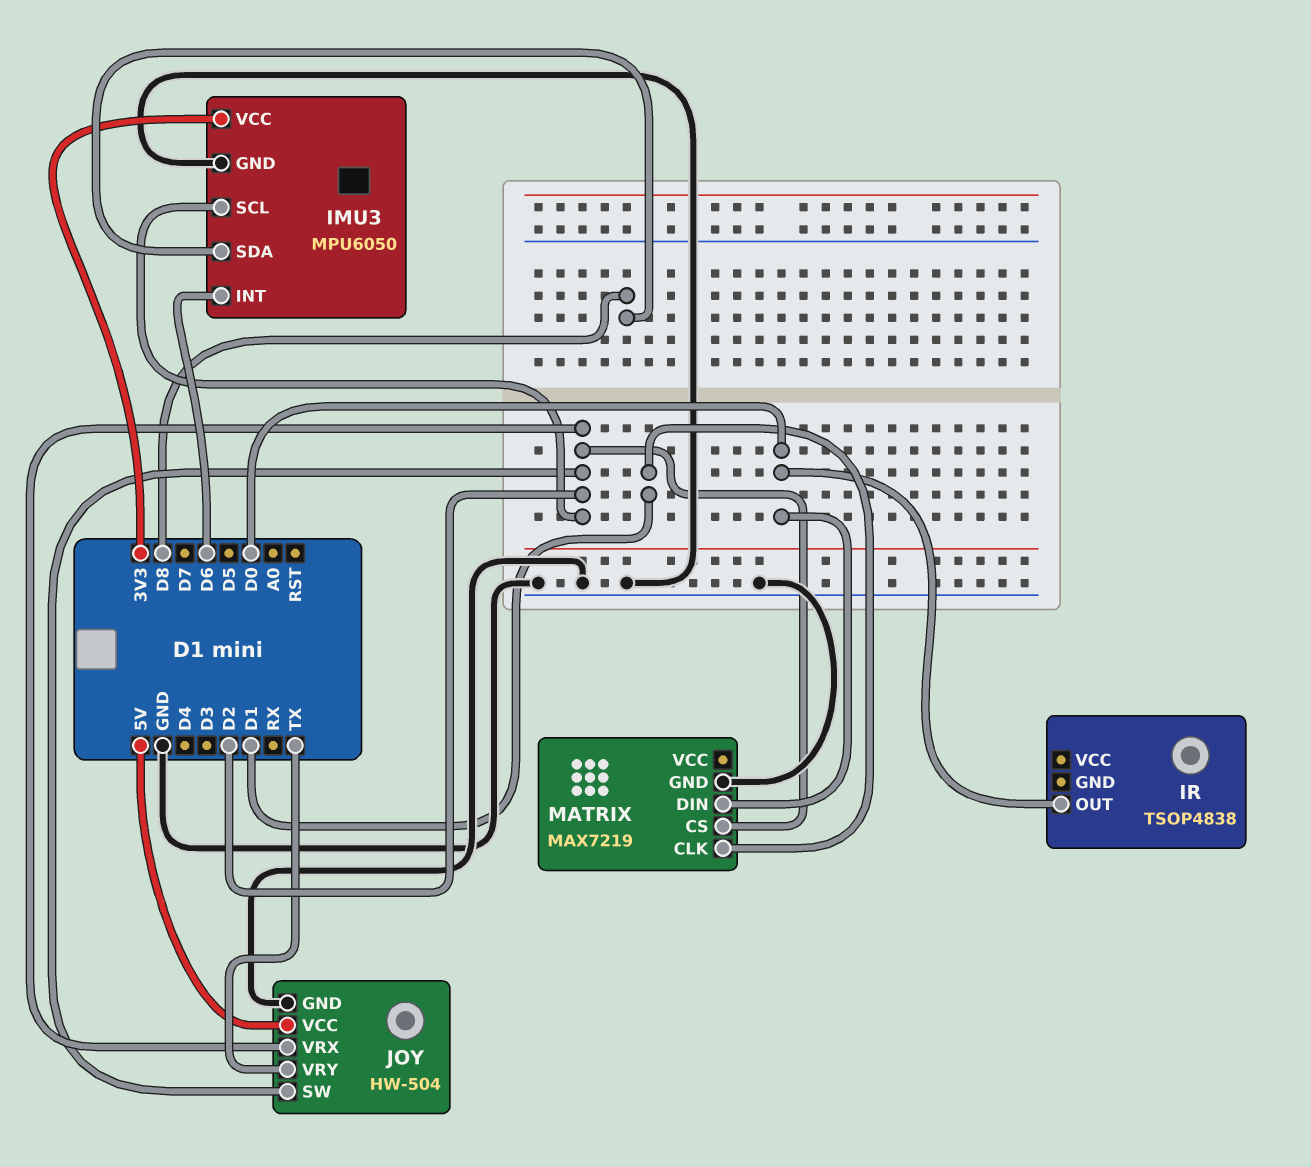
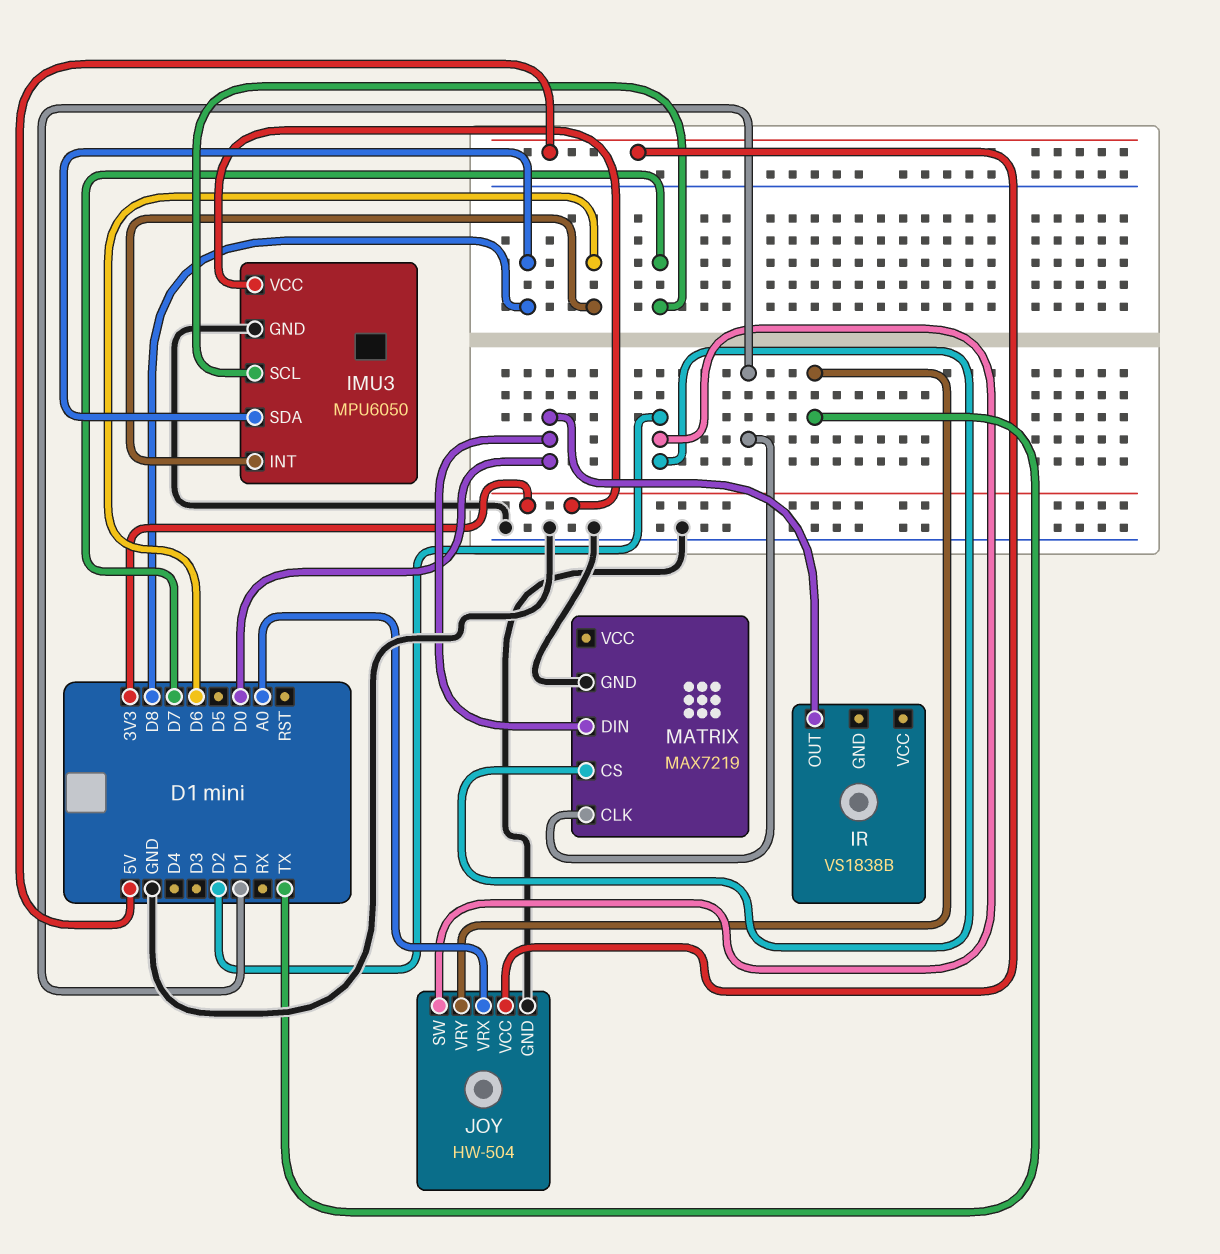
IMU3 pin SCL: D2 -> D7
IR: TSOP4838 -> VS1838B
JOY pin VRX: D2 -> A0

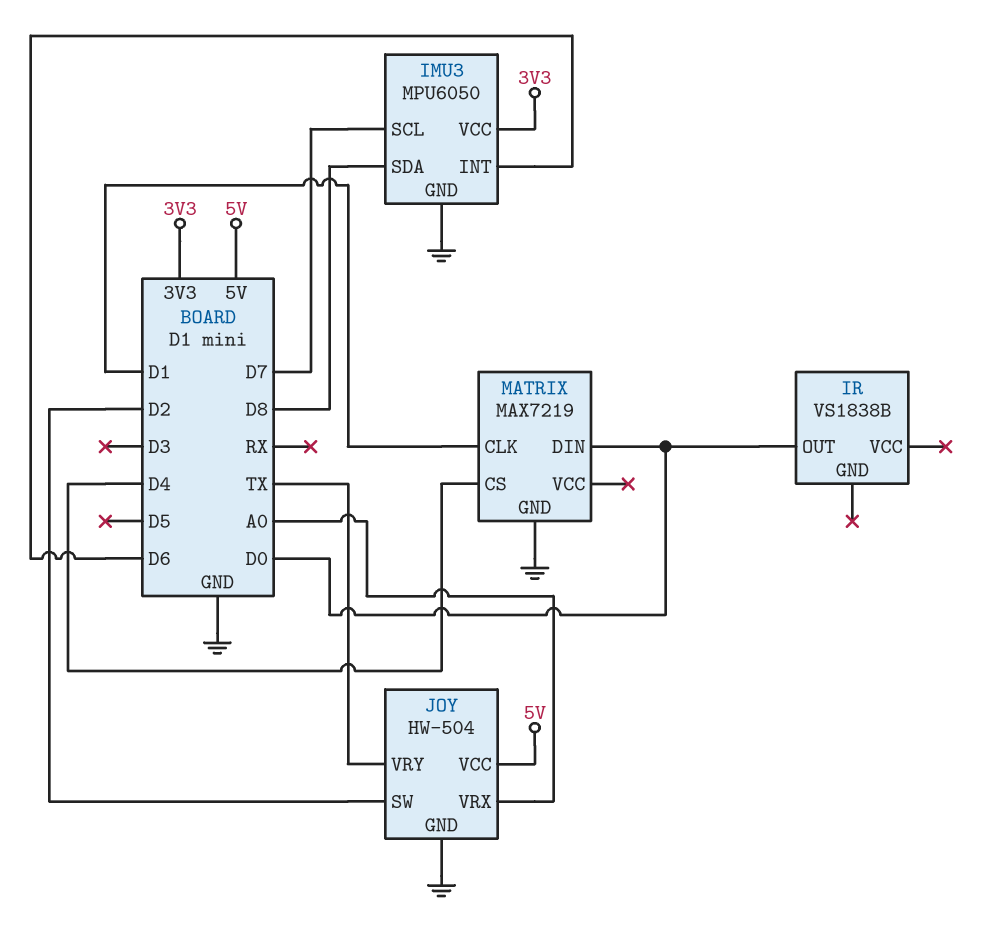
MATRIX pin CS: D2 -> D4

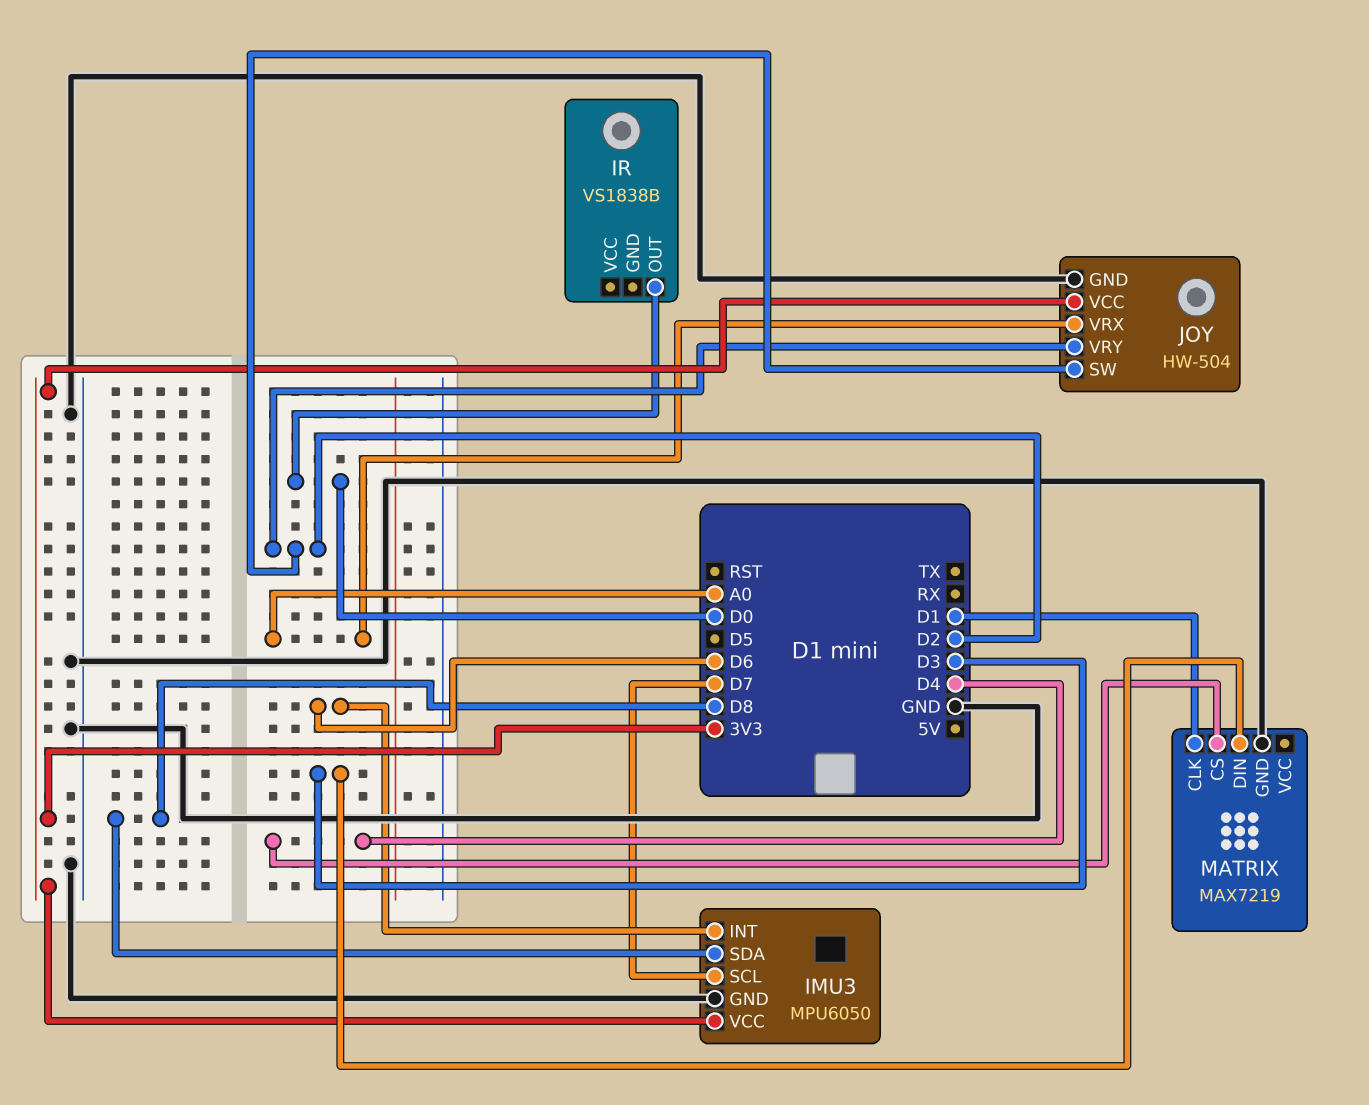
JOY pin VCC: 5V -> 3V3
JOY pin VRY: TX -> D2
MATRIX pin DIN: D0 -> D3

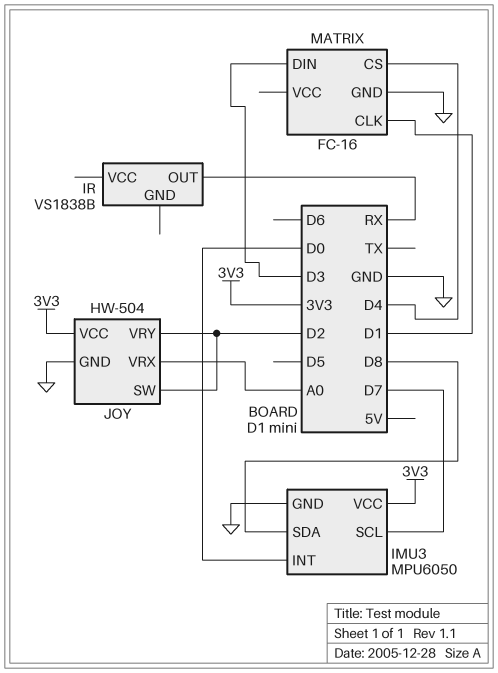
IMU3 pin INT: D6 -> D0
IR pin OUT: D0 -> RX
MATRIX: MAX7219 -> FC-16

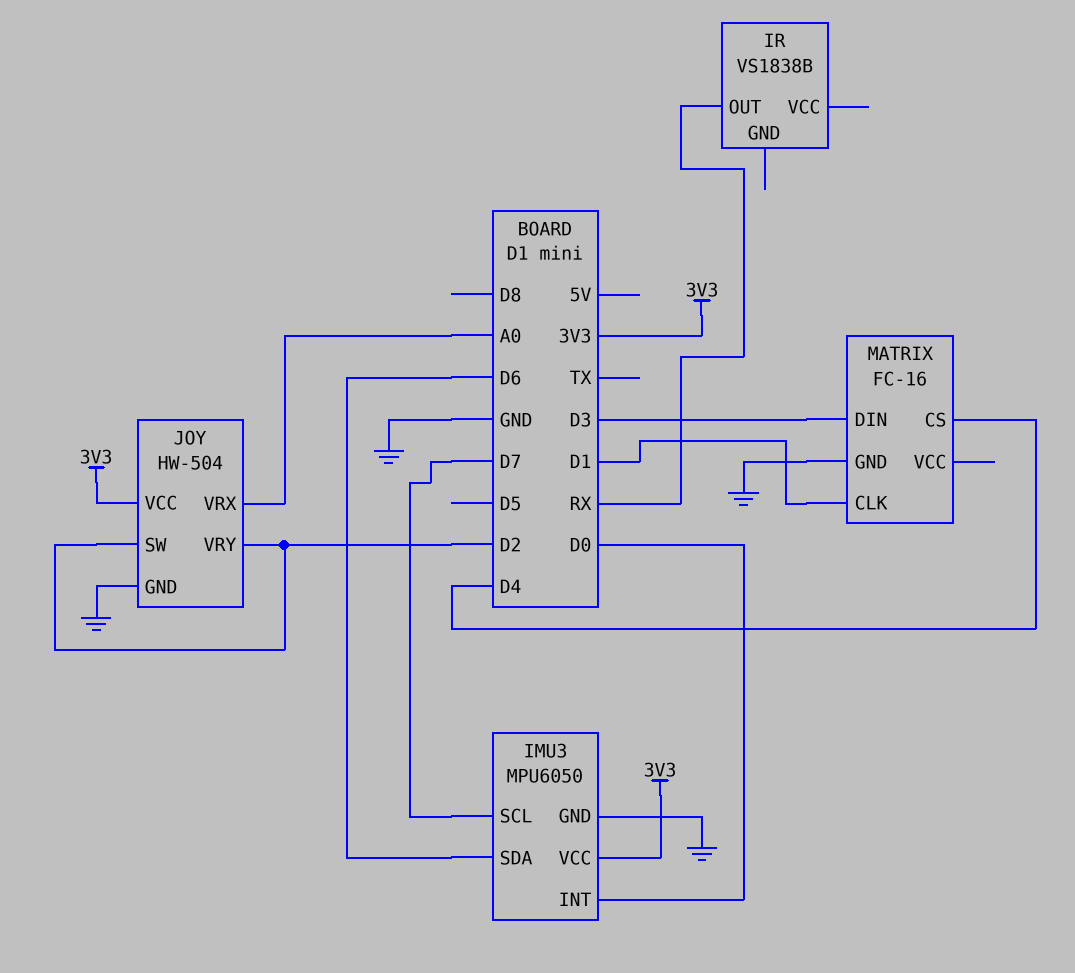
IMU3 pin SDA: D8 -> D6

